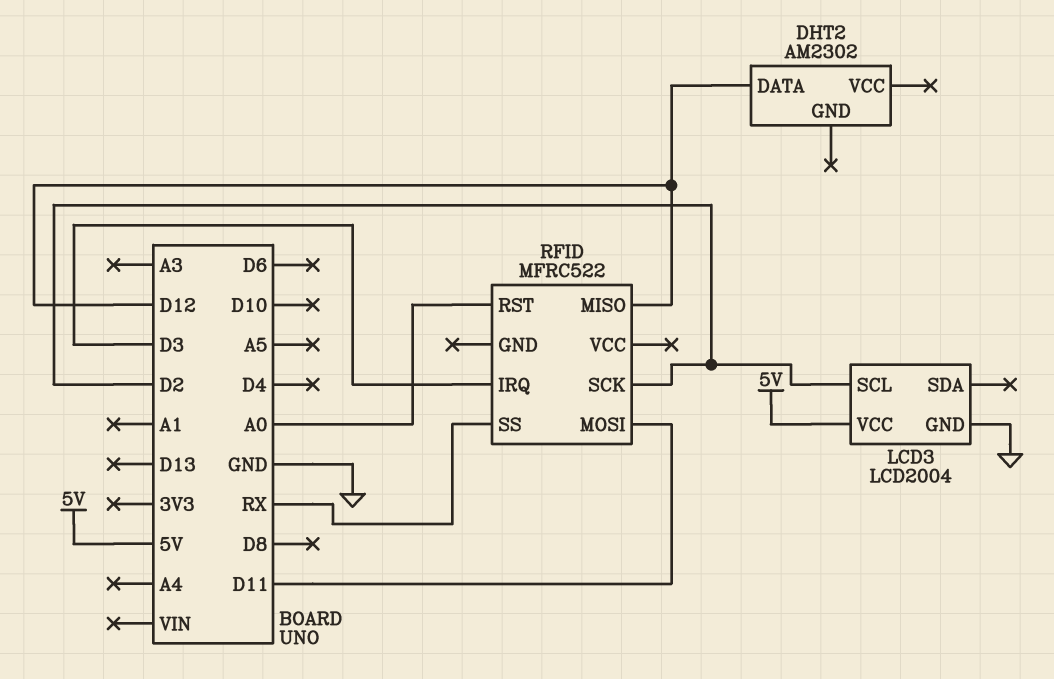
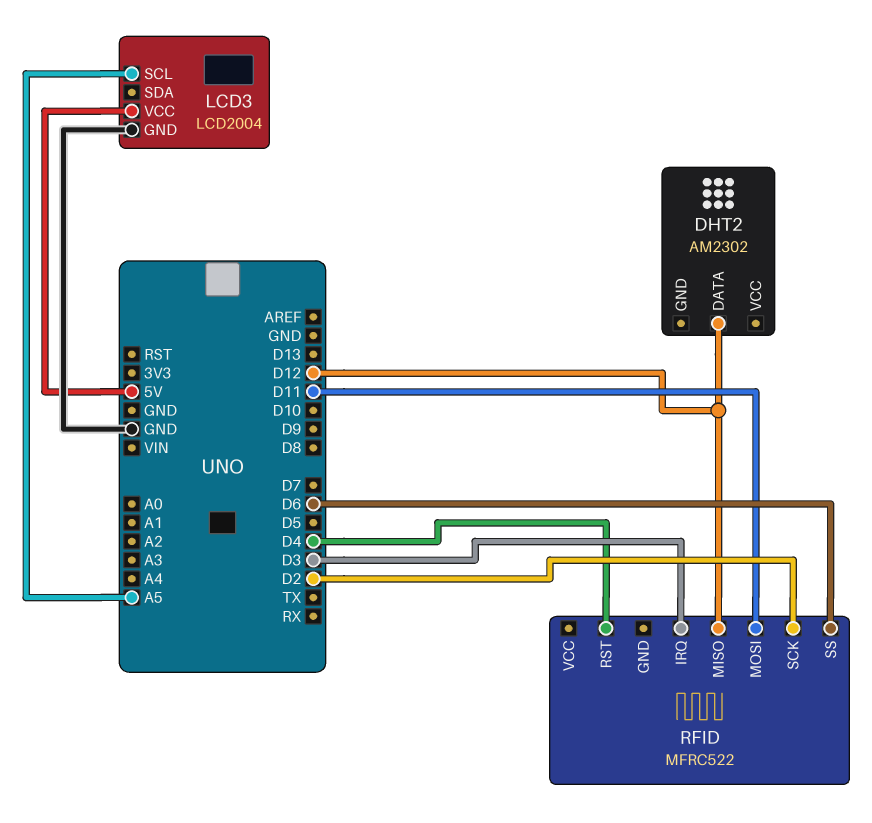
LCD3 pin SCL: D2 -> A5
RFID pin RST: A0 -> D4
RFID pin SS: RX -> D6

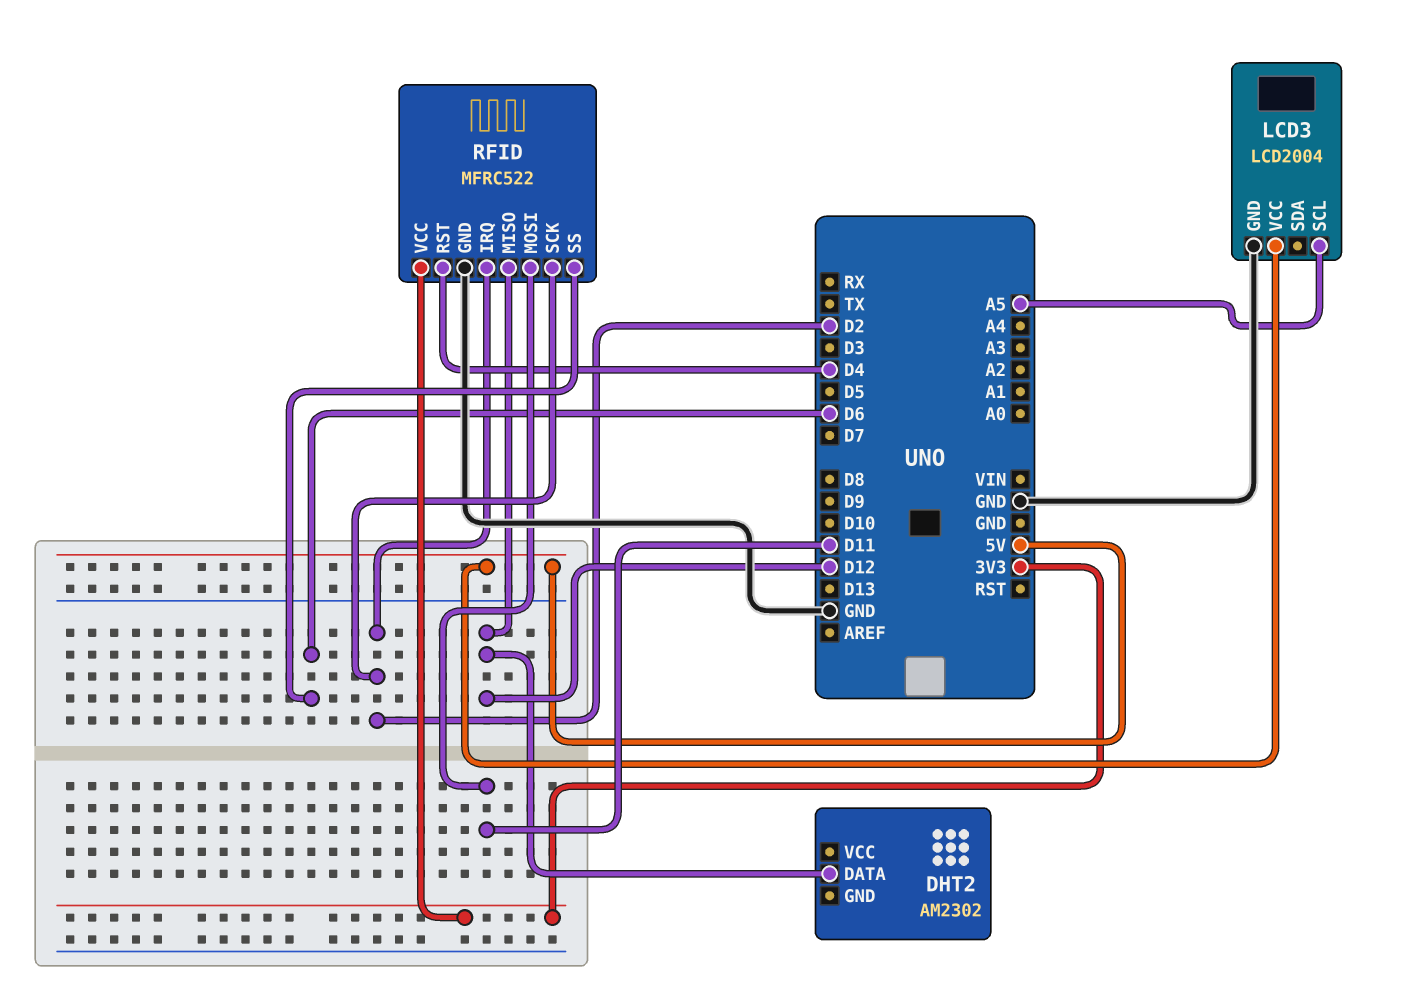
RFID pin GND: none -> GND
RFID pin IRQ: D3 -> D2
RFID pin VCC: none -> 3V3

